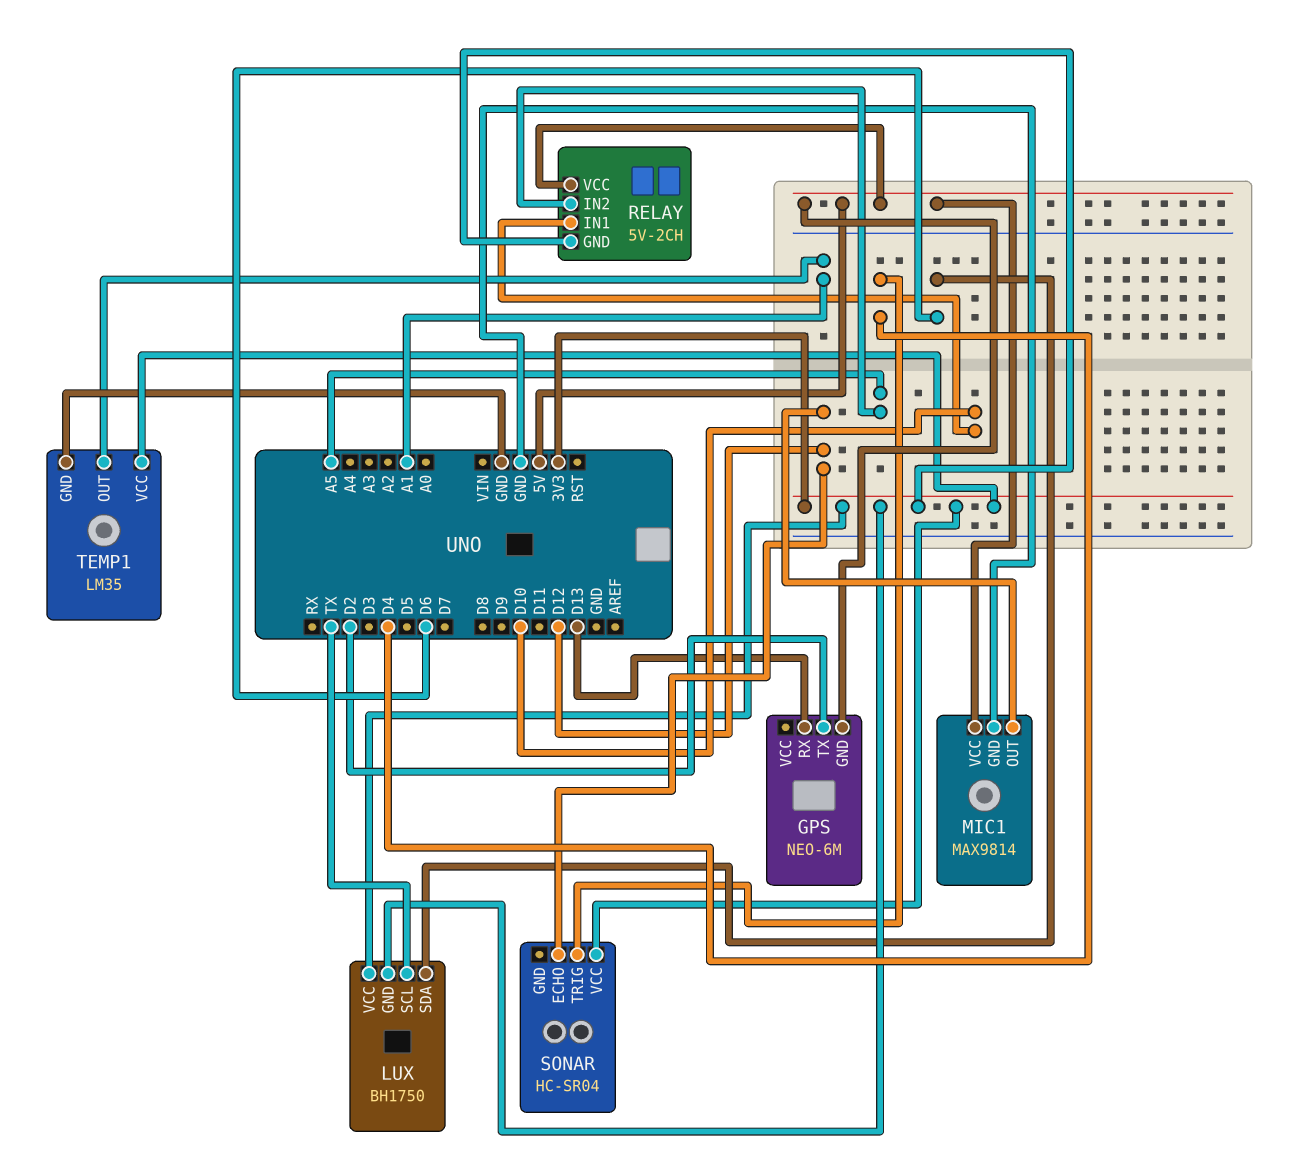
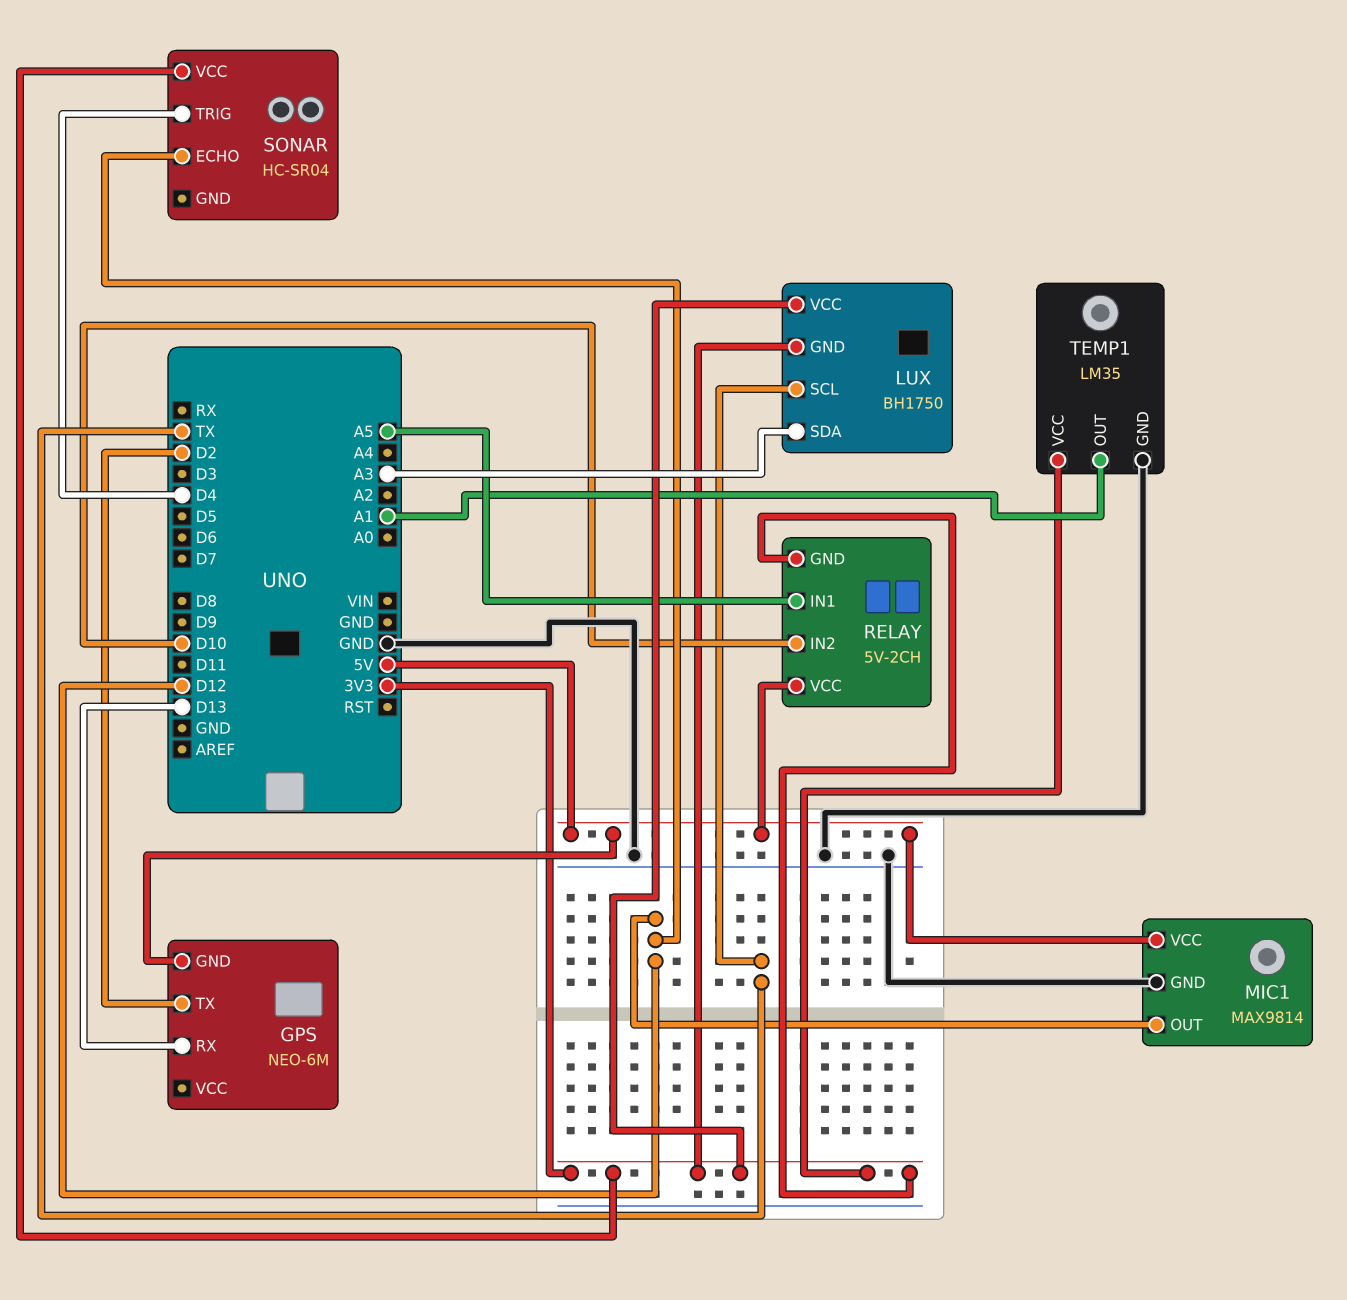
LUX pin SDA: D6 -> A3
RELAY pin IN1: D10 -> A5
RELAY pin IN2: A5 -> D10

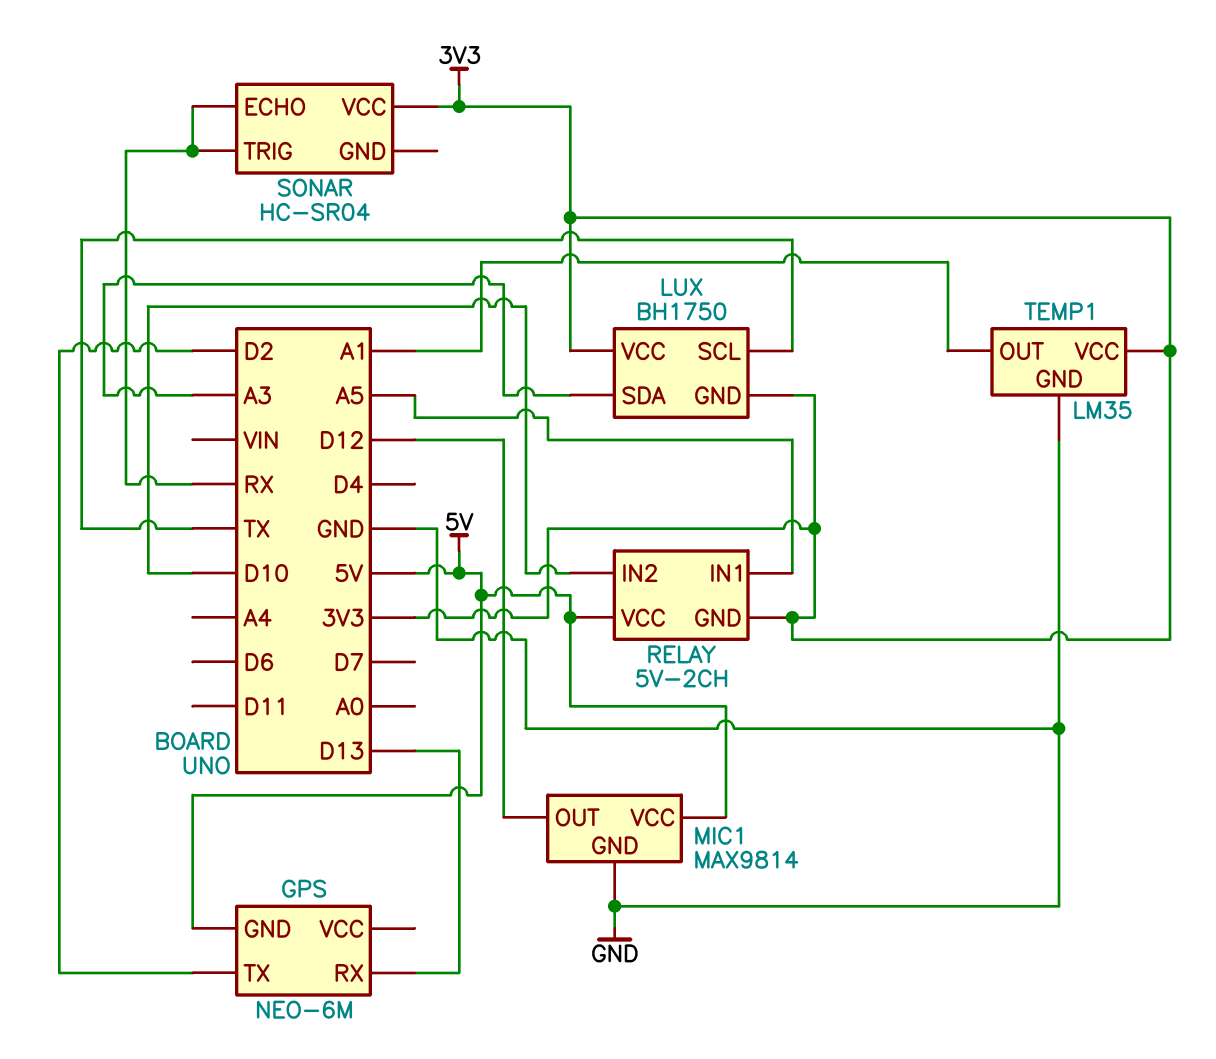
SONAR pin ECHO: D12 -> RX
SONAR pin TRIG: D4 -> RX

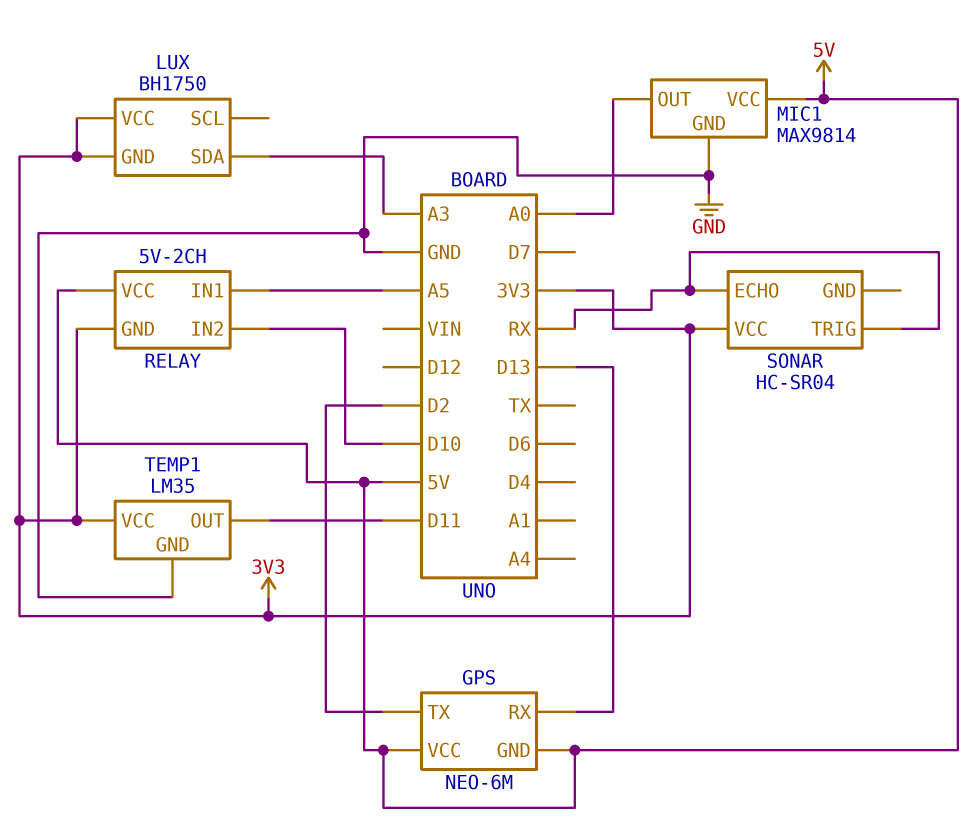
GPS pin VCC: none -> 5V
LUX pin SCL: TX -> none
MIC1 pin OUT: D12 -> A0
TEMP1 pin OUT: A1 -> D11

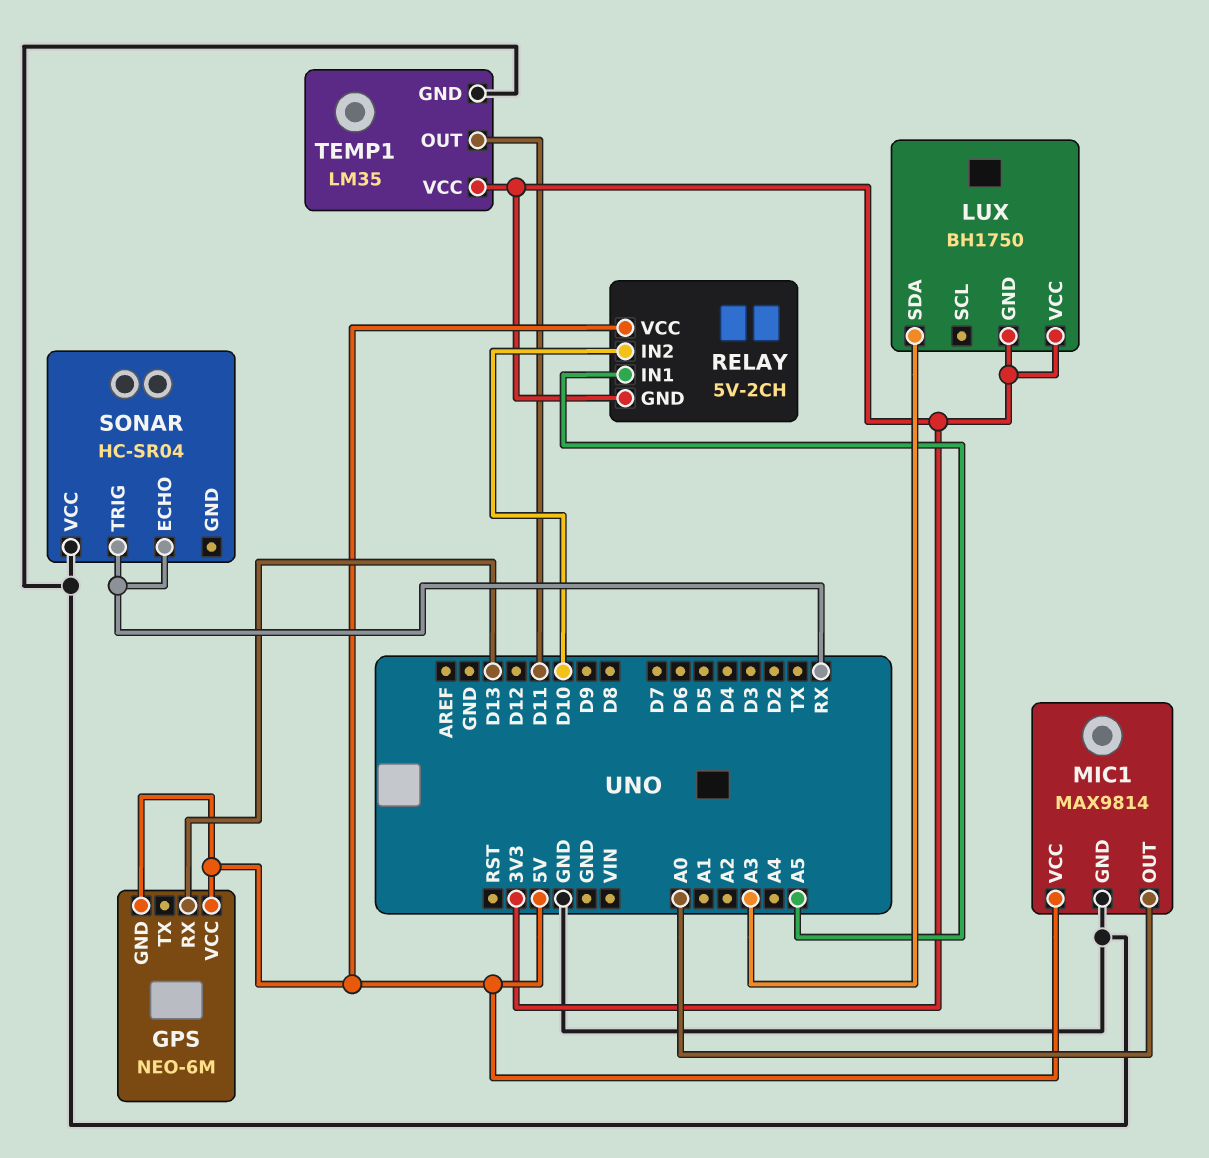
GPS pin TX: D2 -> none
SONAR pin VCC: 3V3 -> GND

